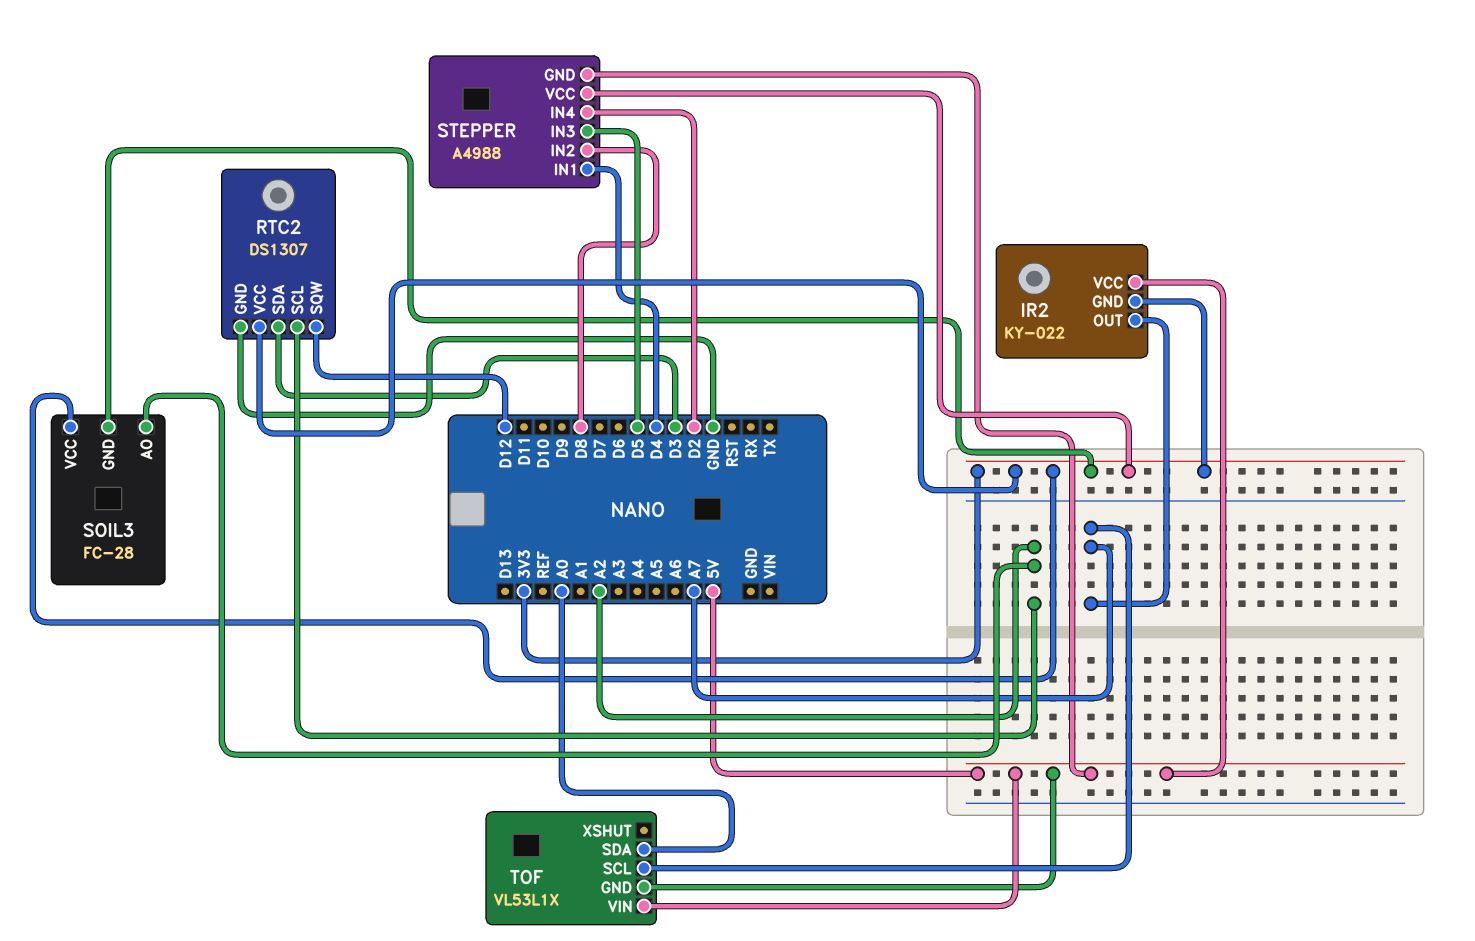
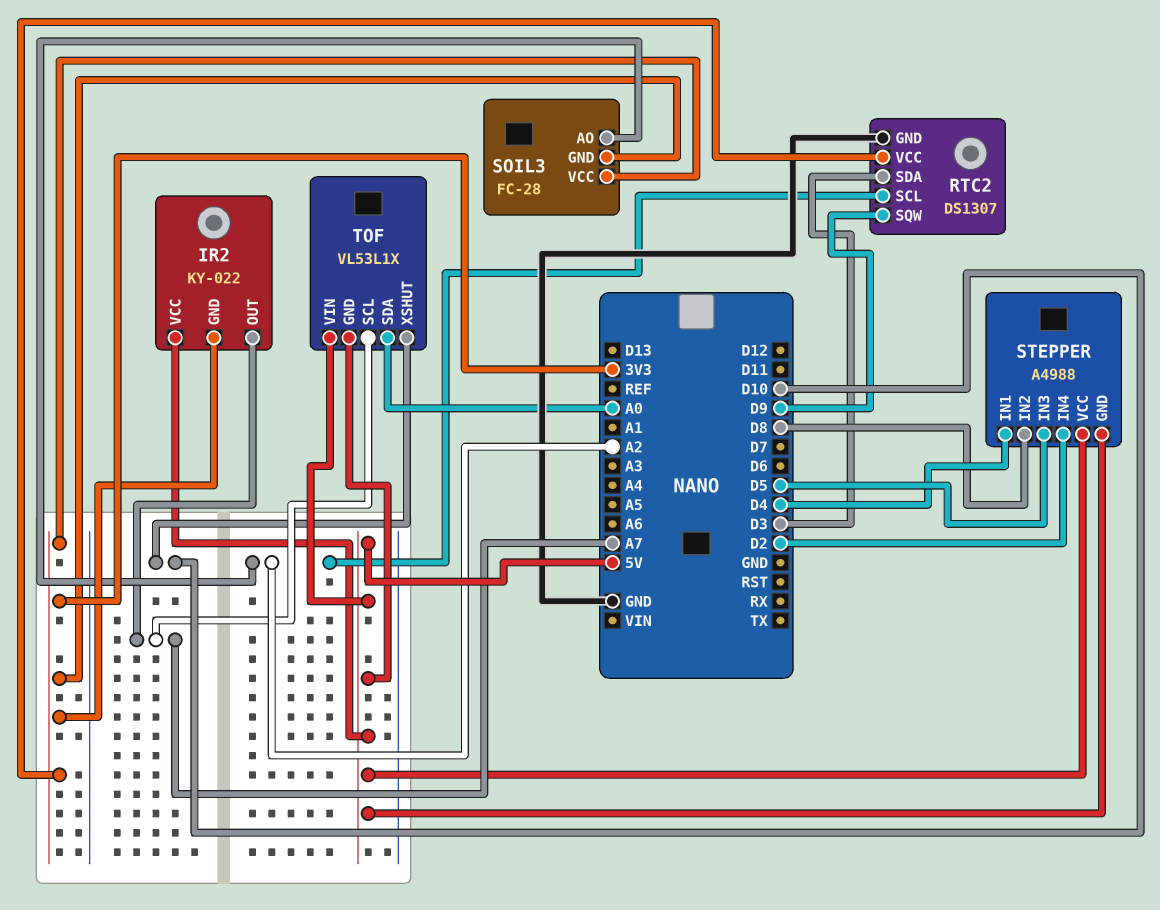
RTC2 pin SQW: D12 -> D9
STEPPER pin VCC: 3V3 -> 5V
TOF pin XSHUT: none -> D10

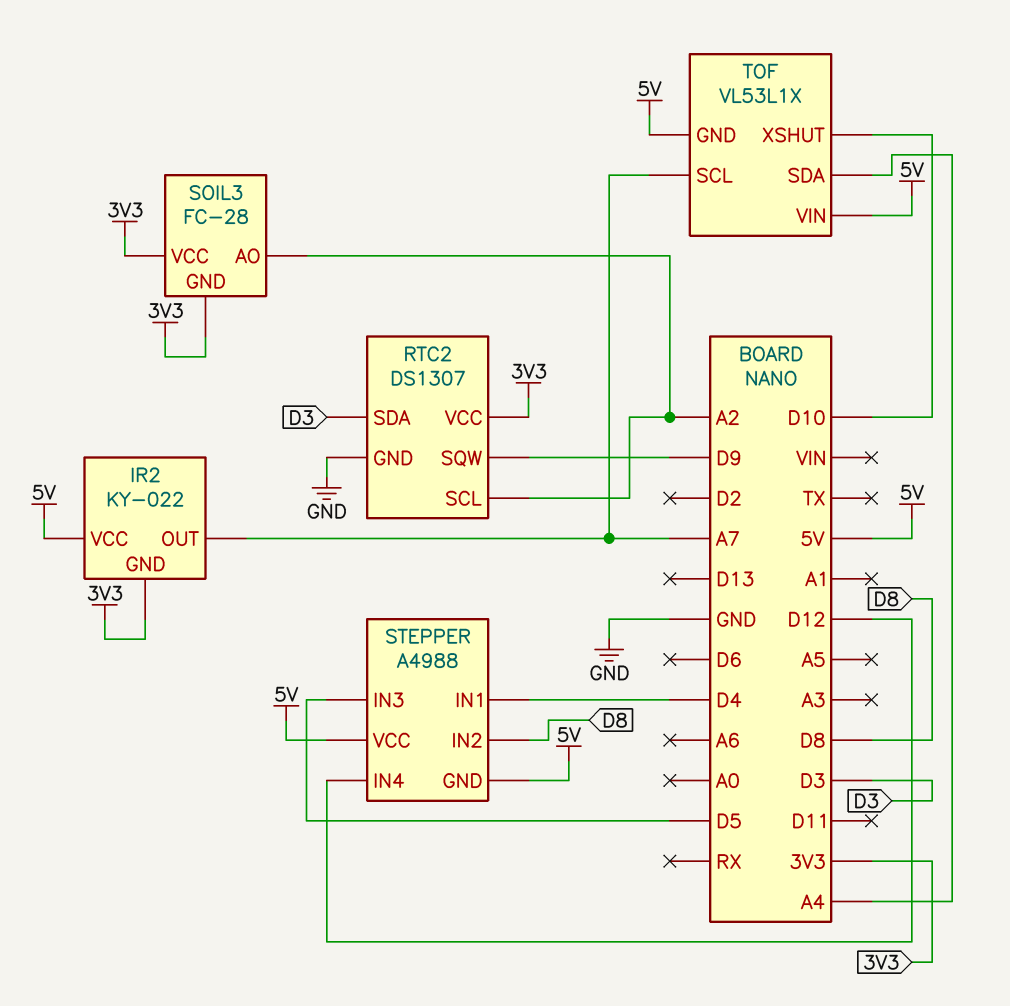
STEPPER pin IN4: D2 -> D12
TOF pin SDA: A0 -> A4

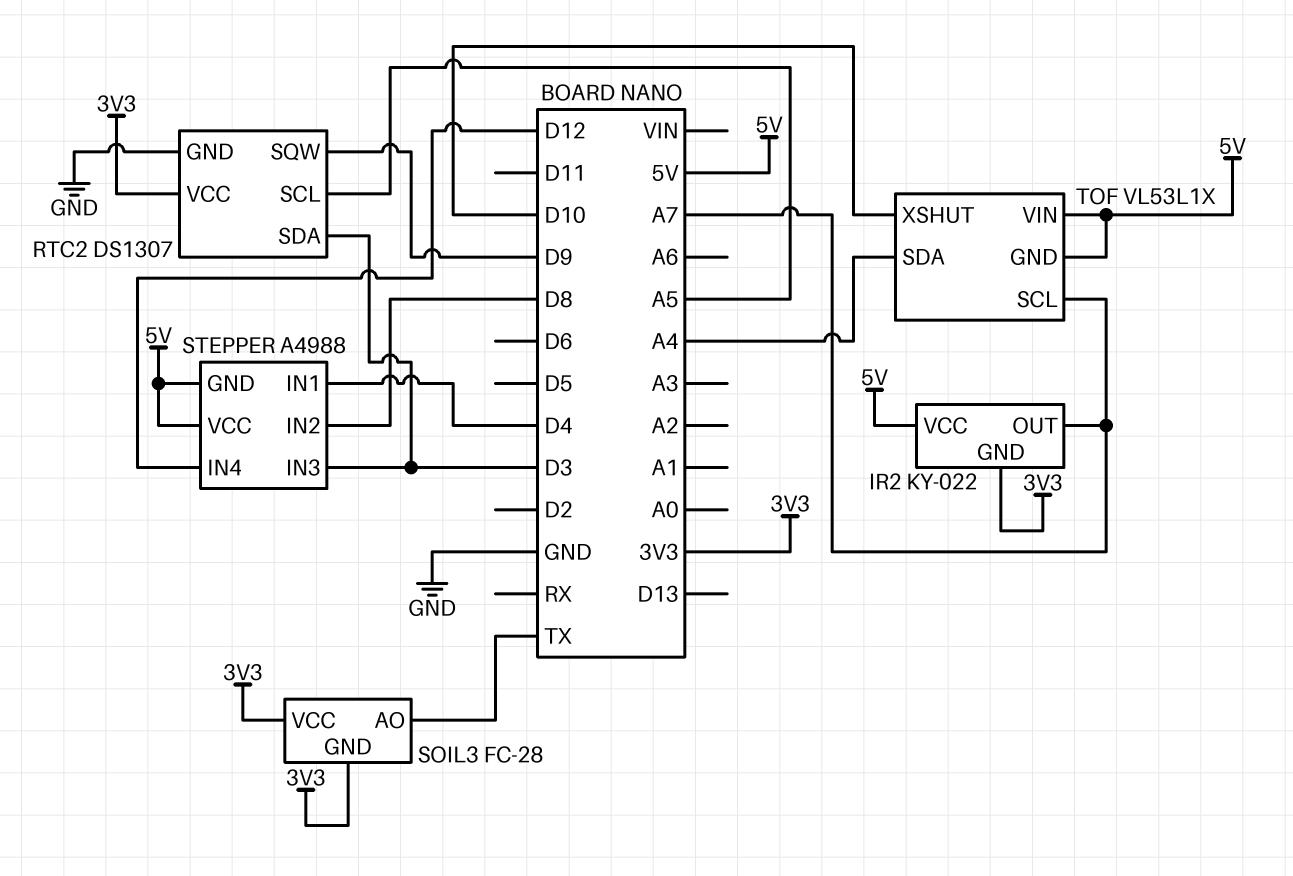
RTC2 pin SCL: A2 -> A5
SOIL3 pin AO: A2 -> TX
STEPPER pin IN3: D5 -> D3

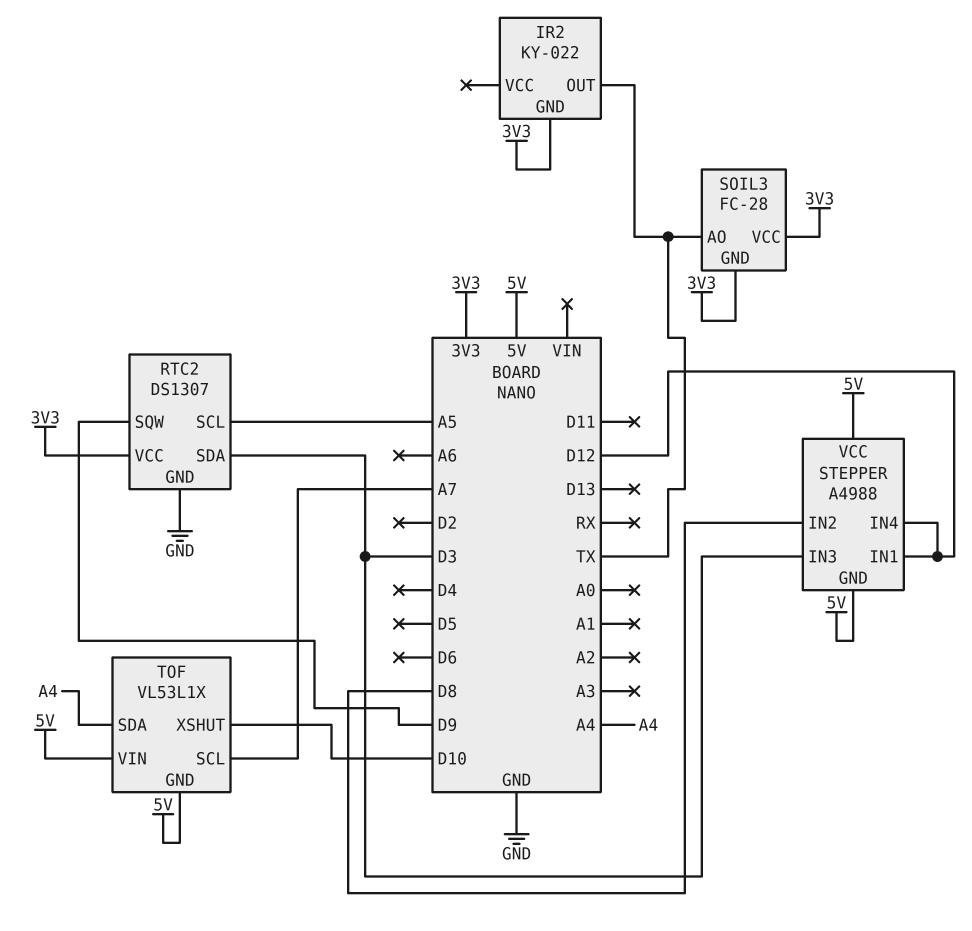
IR2 pin OUT: A7 -> TX
IR2 pin VCC: 5V -> none
STEPPER pin IN1: D4 -> D12

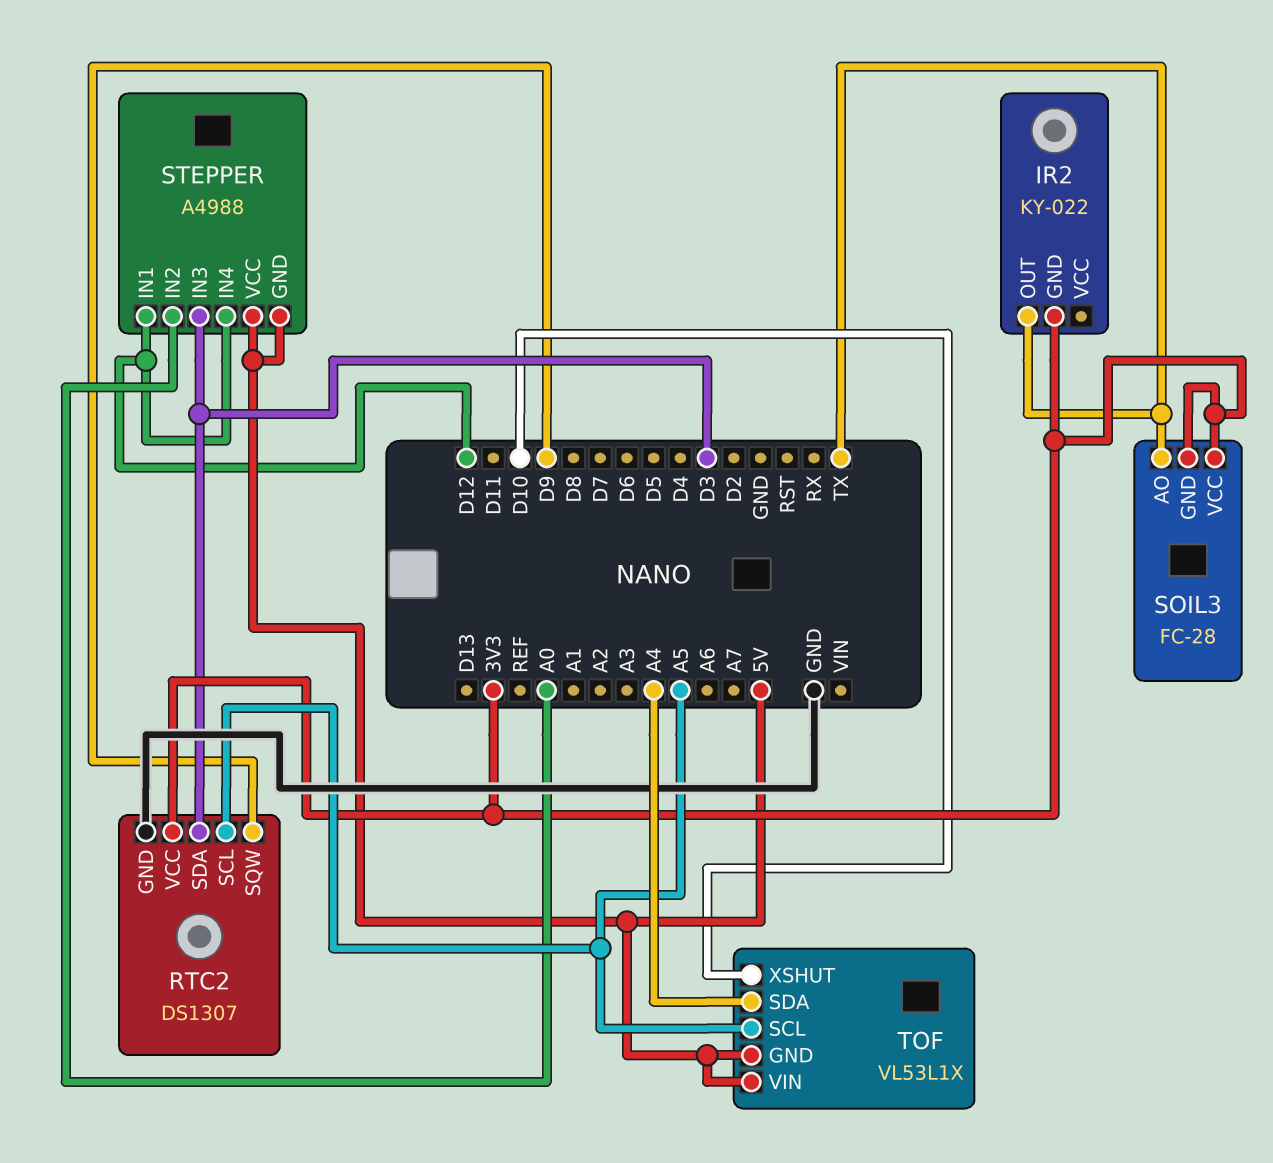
STEPPER pin IN2: D8 -> A0
TOF pin SCL: A7 -> A5

